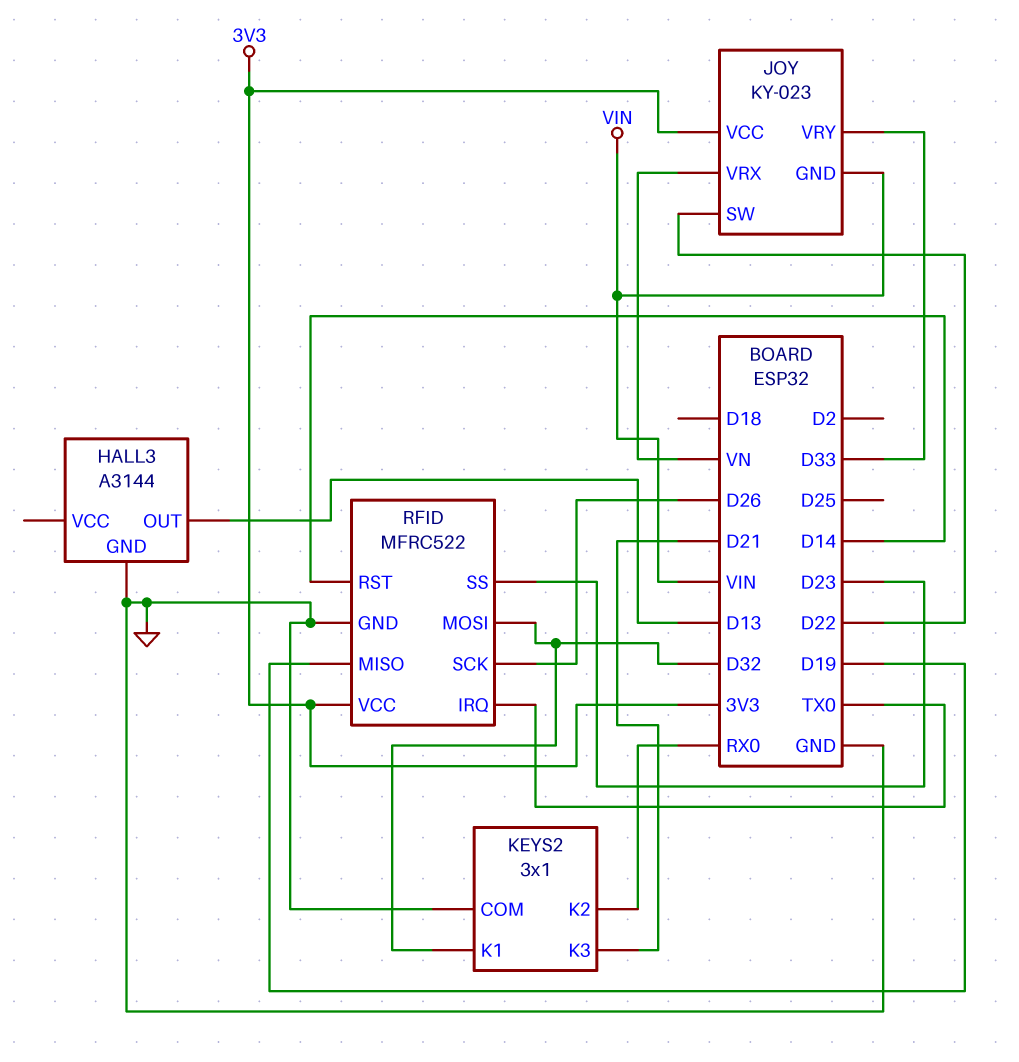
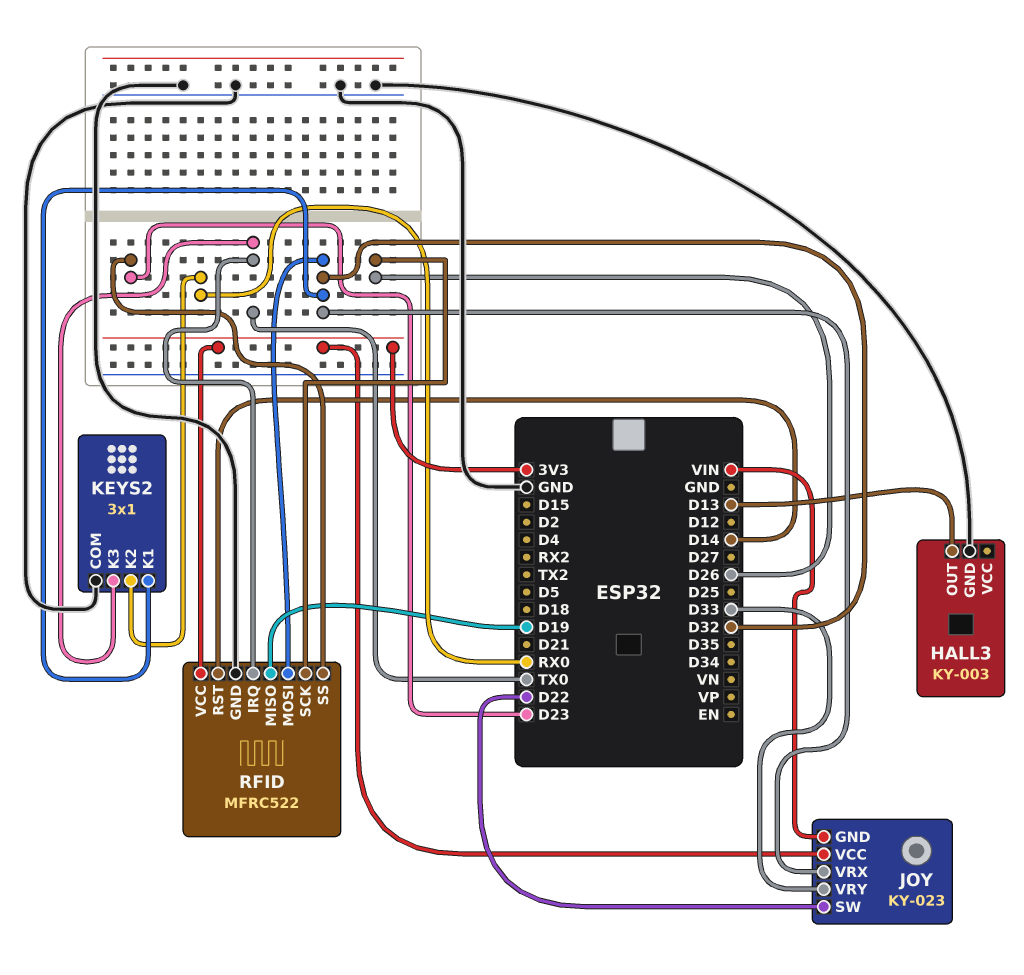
HALL3: A3144 -> KY-003
JOY pin VRX: VN -> D32
KEYS2 pin K3: D21 -> TX0

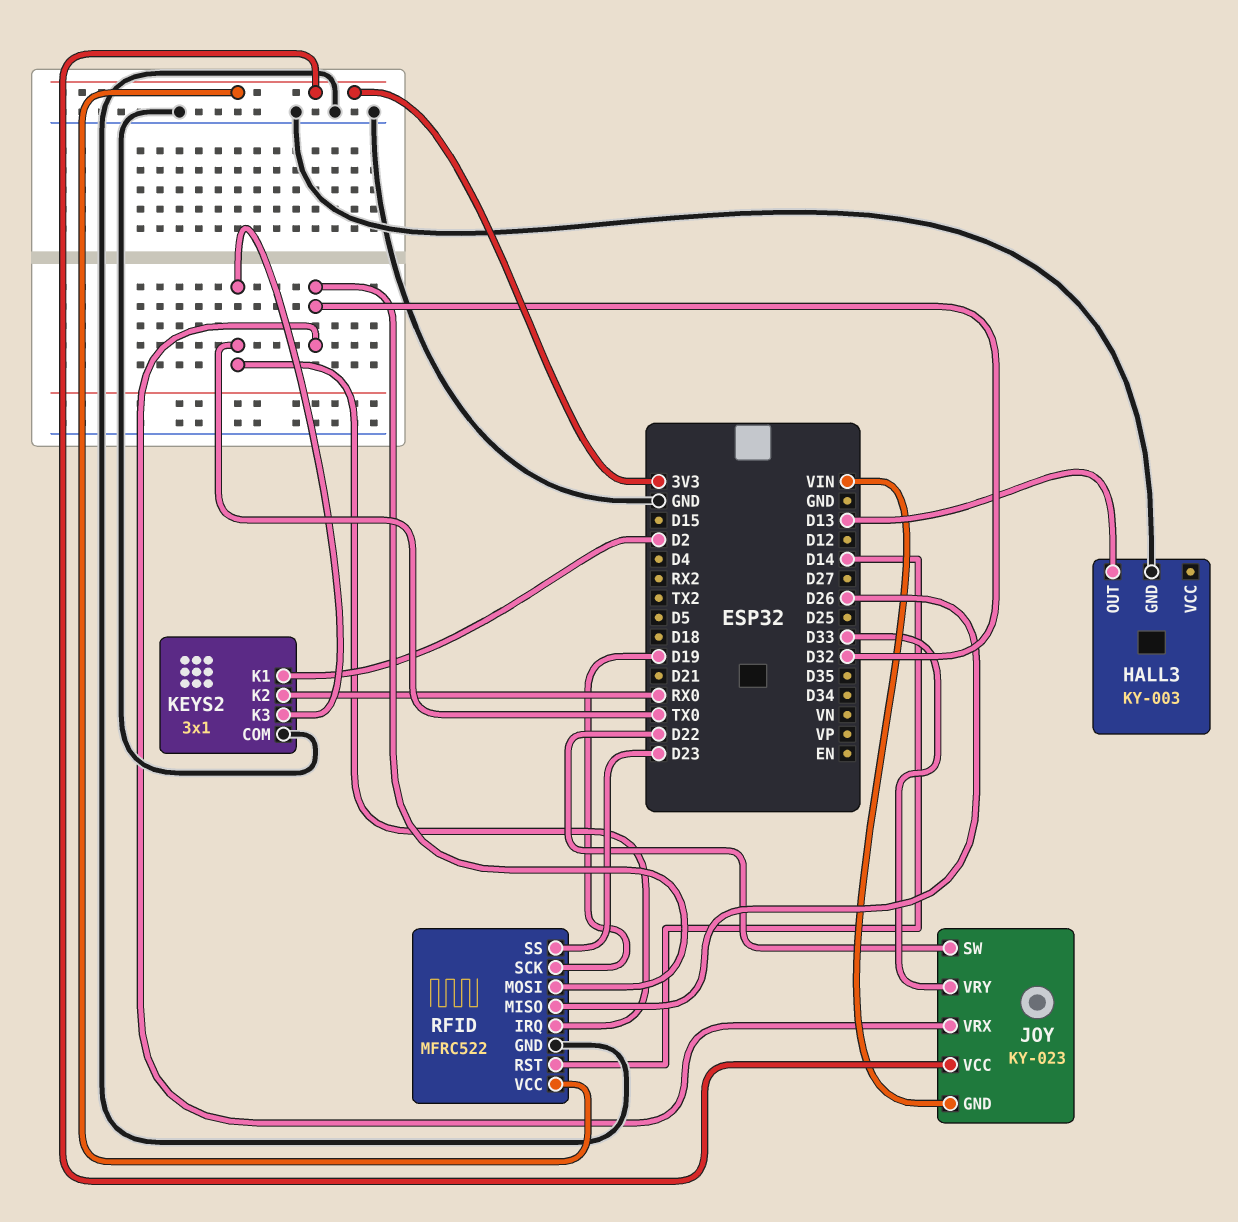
KEYS2 pin K1: D32 -> D2
RFID pin MISO: D19 -> D26
RFID pin SCK: D26 -> D19

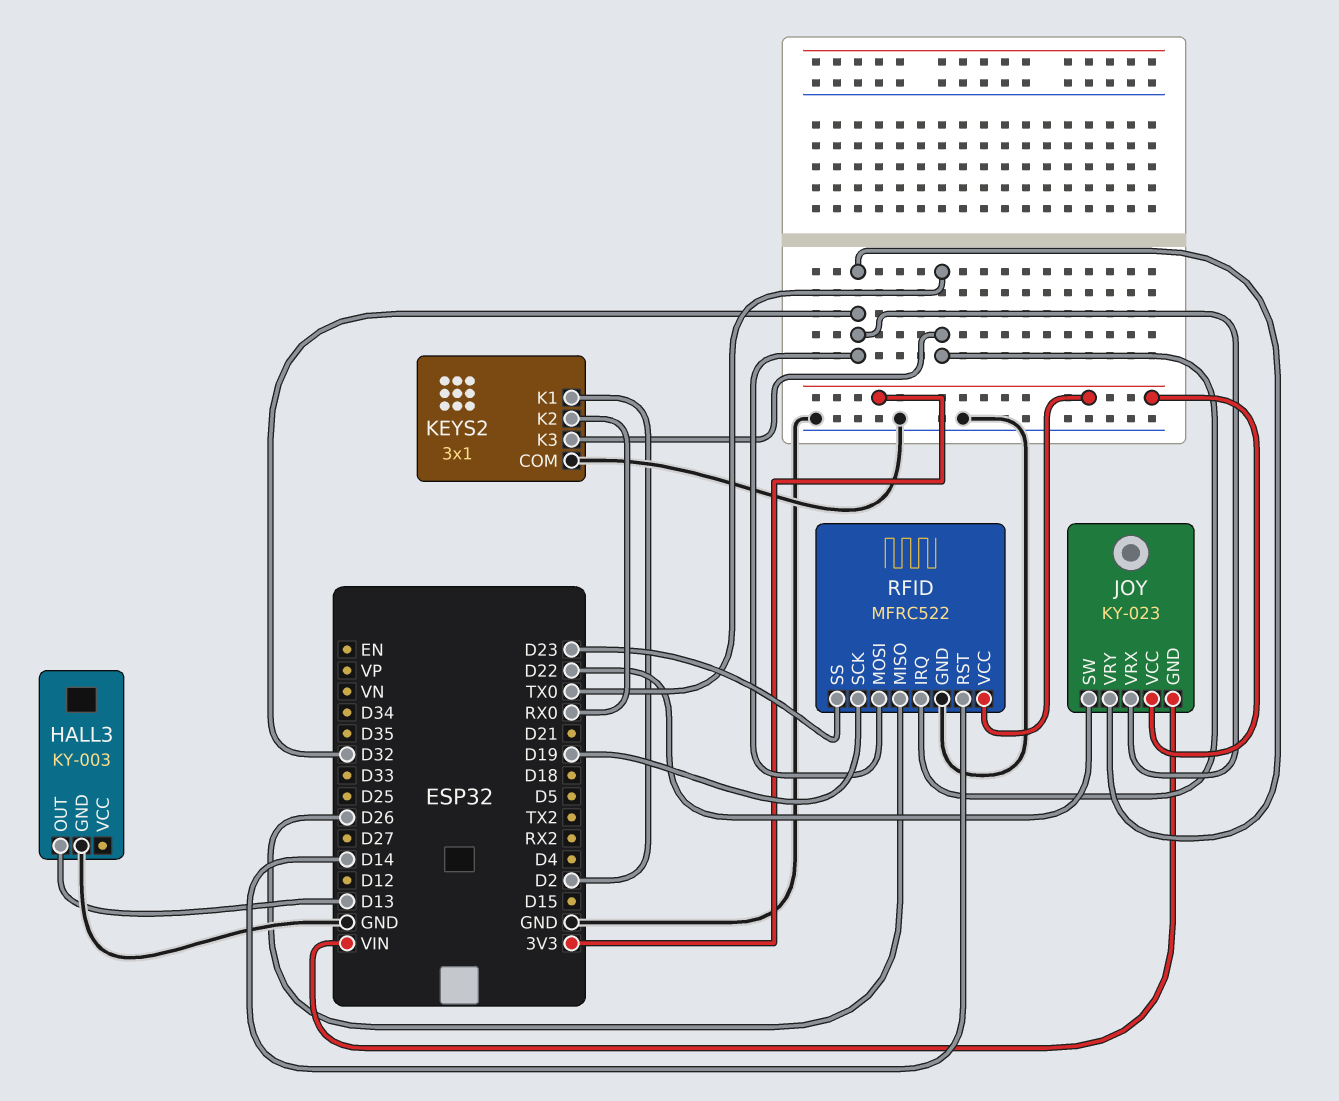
JOY pin VRY: D33 -> D32

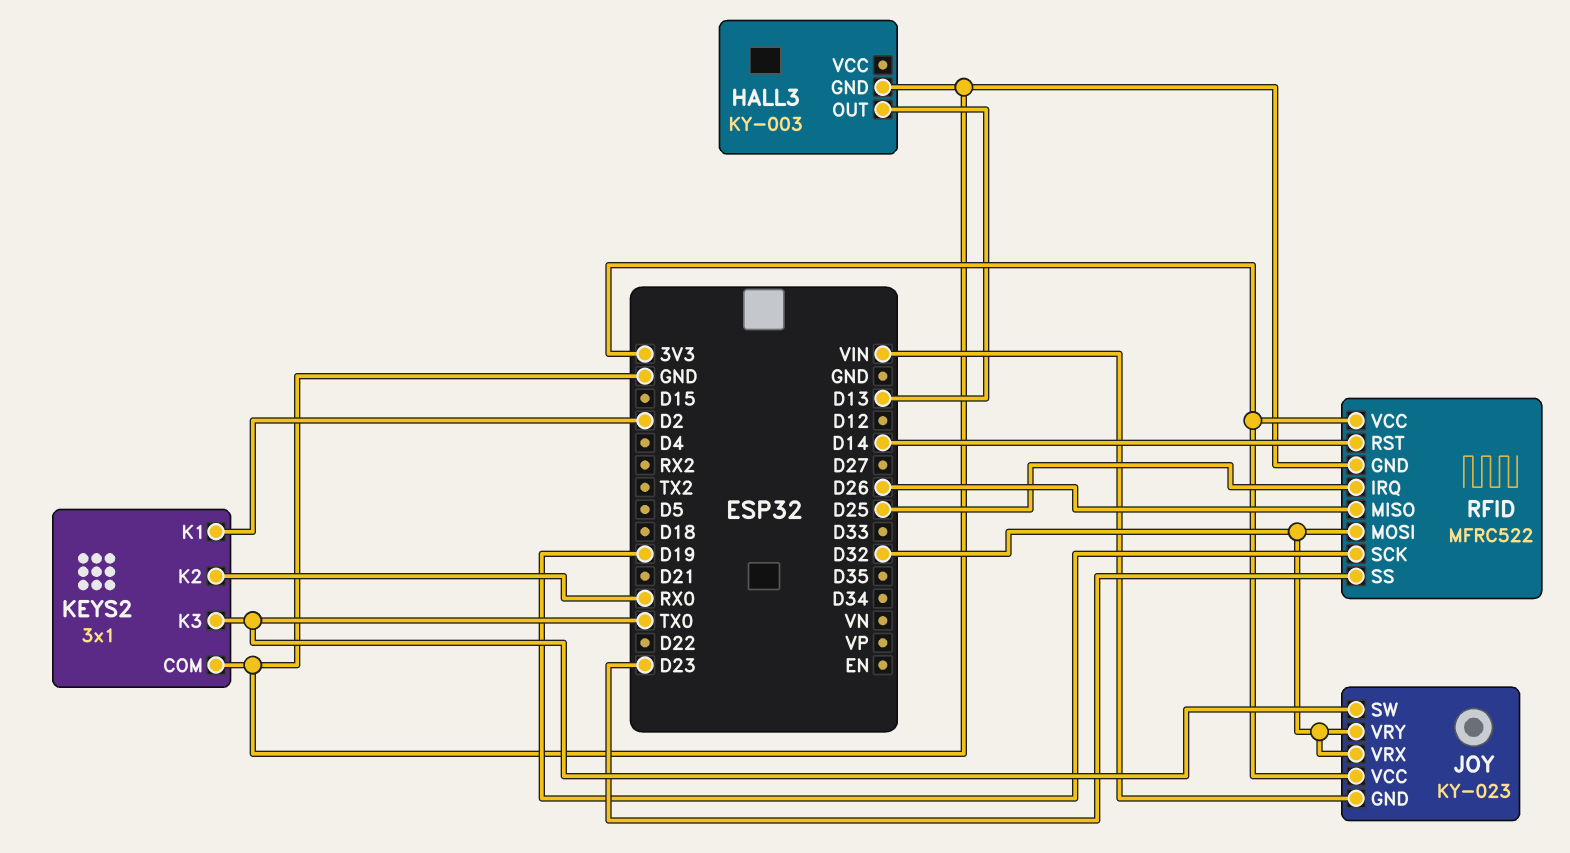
JOY pin SW: D22 -> TX0
RFID pin IRQ: TX0 -> D25

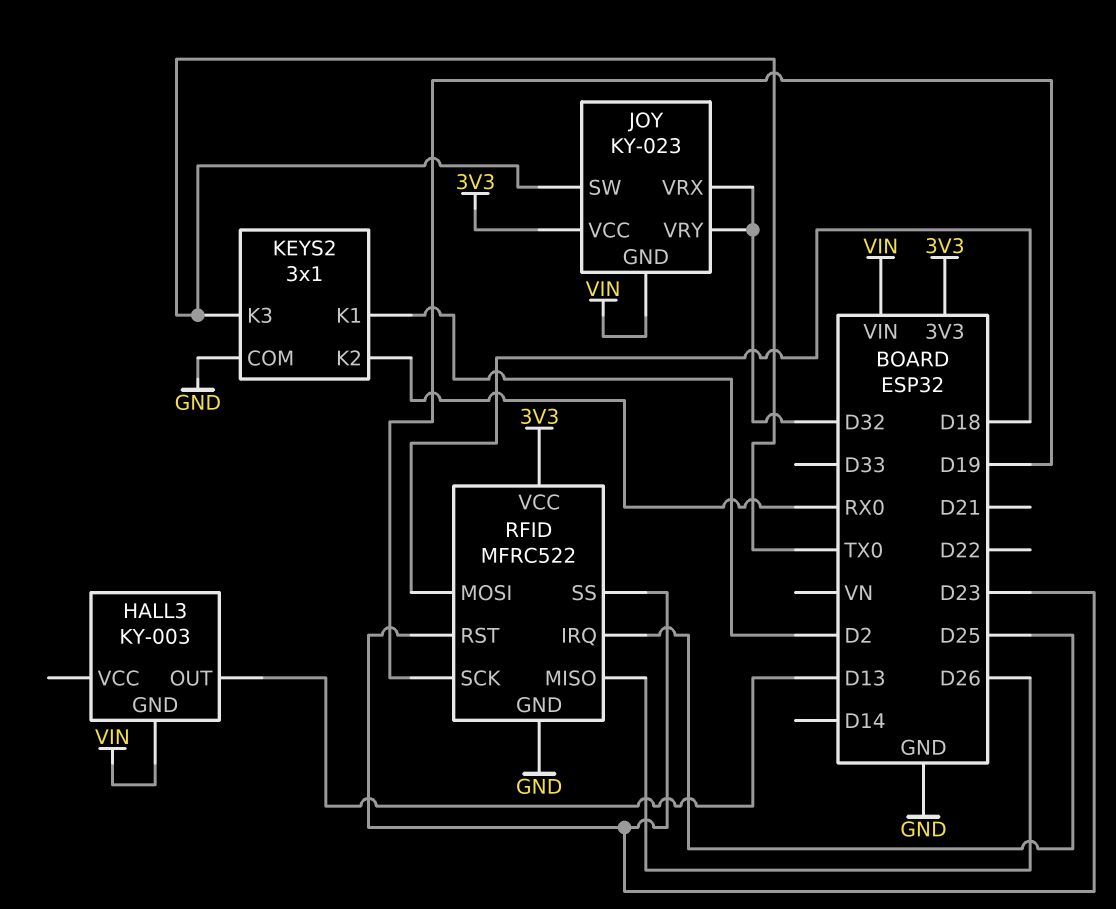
HALL3 pin GND: GND -> VIN
RFID pin MOSI: D32 -> D18
RFID pin RST: D14 -> D23

